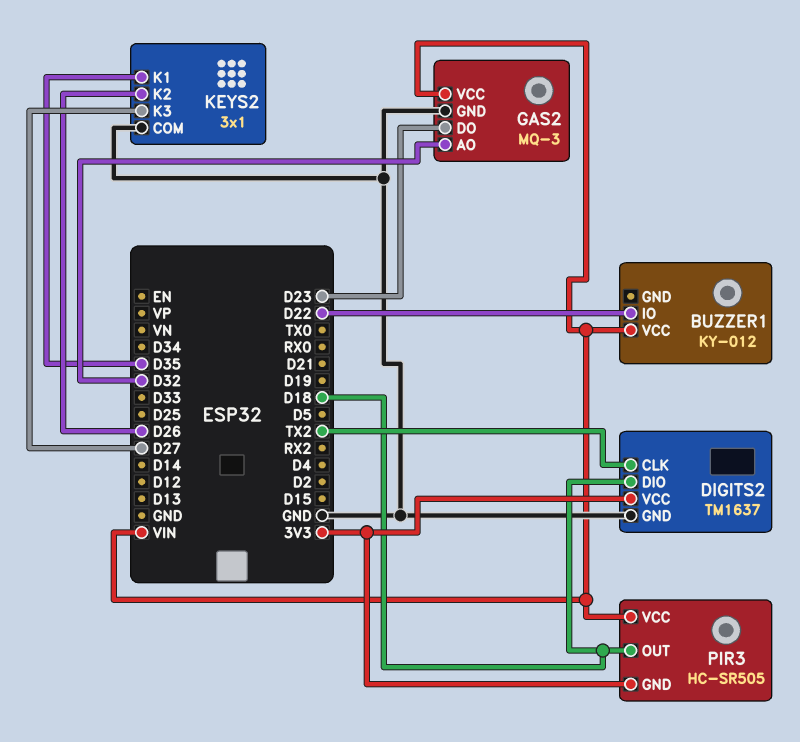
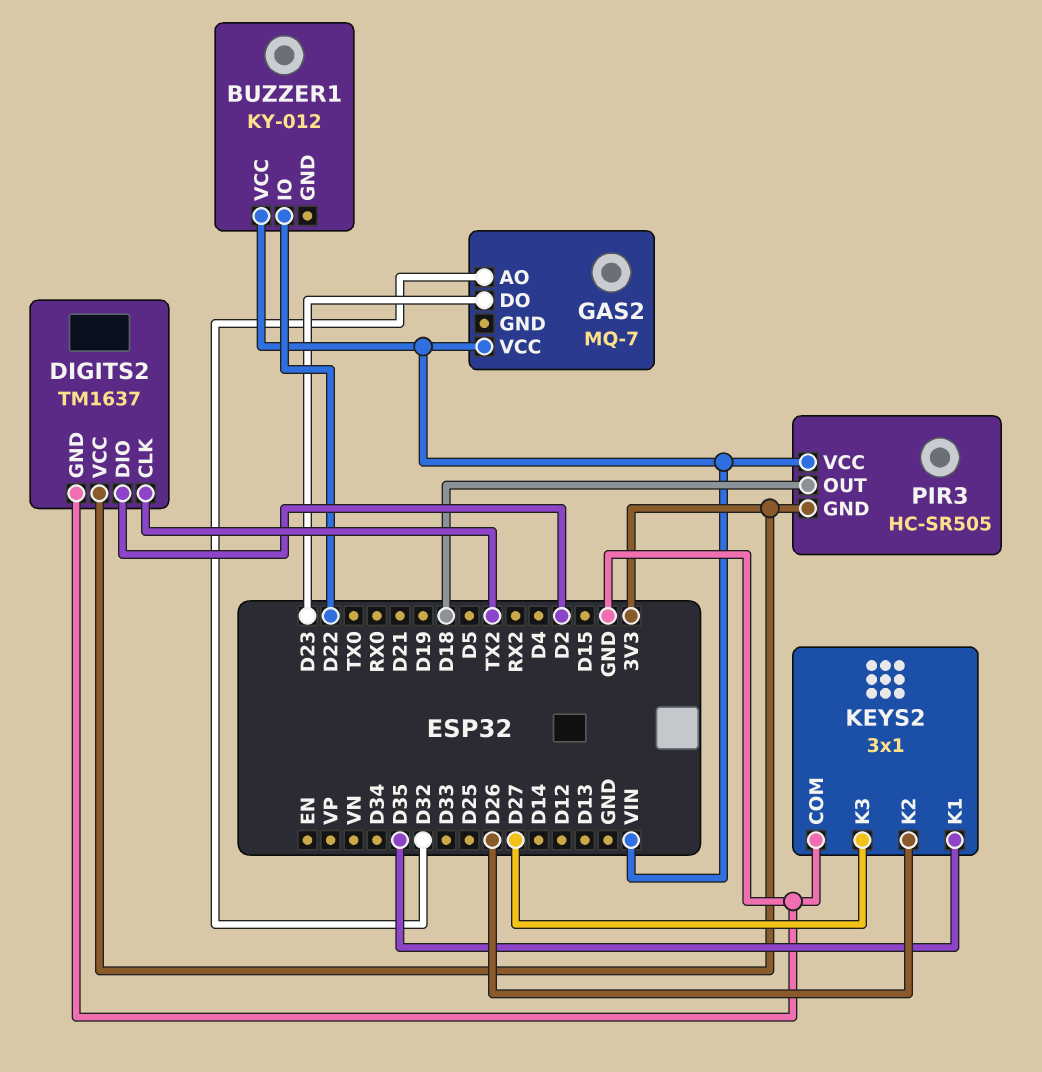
DIGITS2 pin DIO: D18 -> D2
GAS2: MQ-3 -> MQ-7
GAS2 pin GND: GND -> none

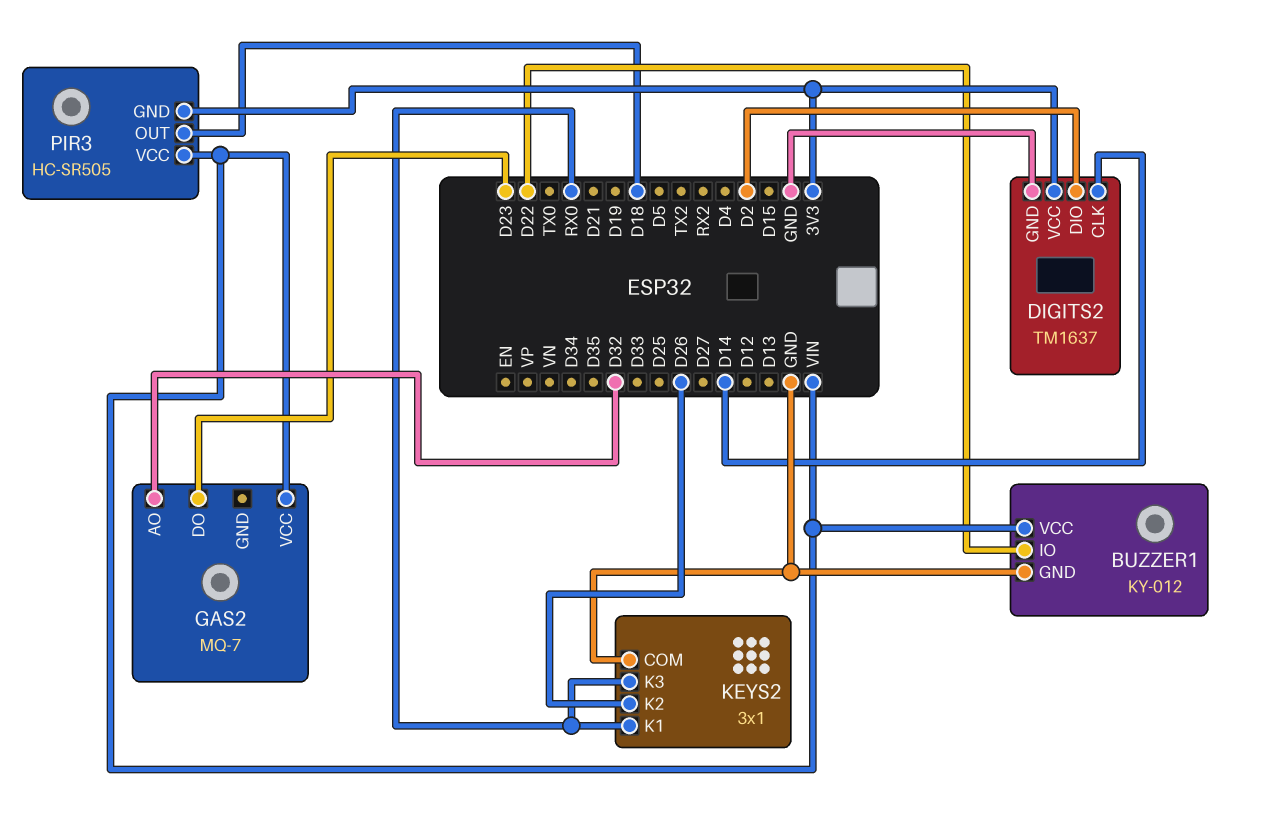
BUZZER1 pin GND: none -> GND
DIGITS2 pin CLK: TX2 -> D14
KEYS2 pin K1: D35 -> RX0
KEYS2 pin K3: D27 -> RX0

